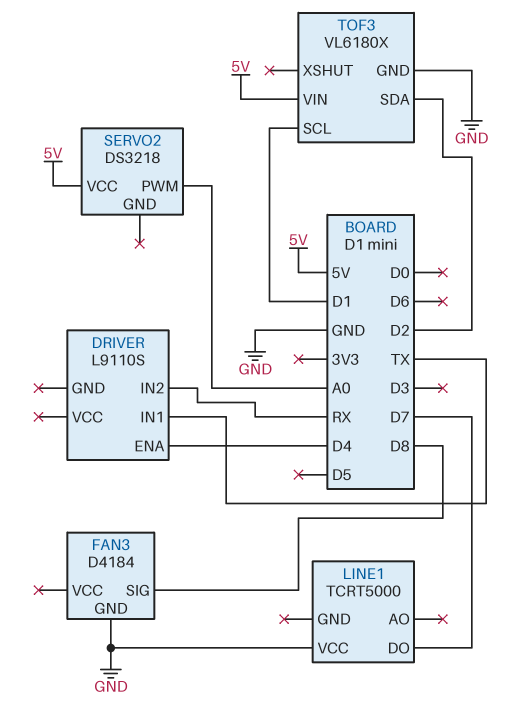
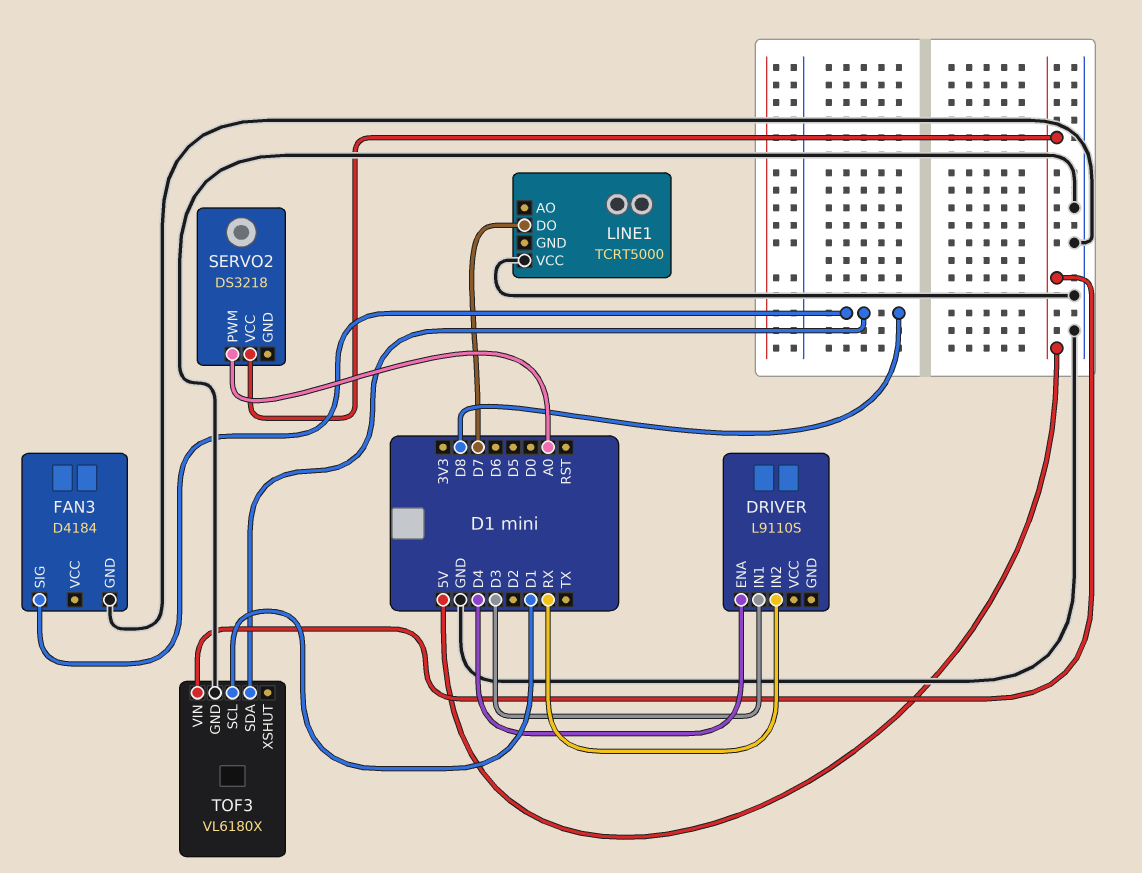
DRIVER pin IN1: TX -> D3
TOF3 pin SDA: D2 -> D8

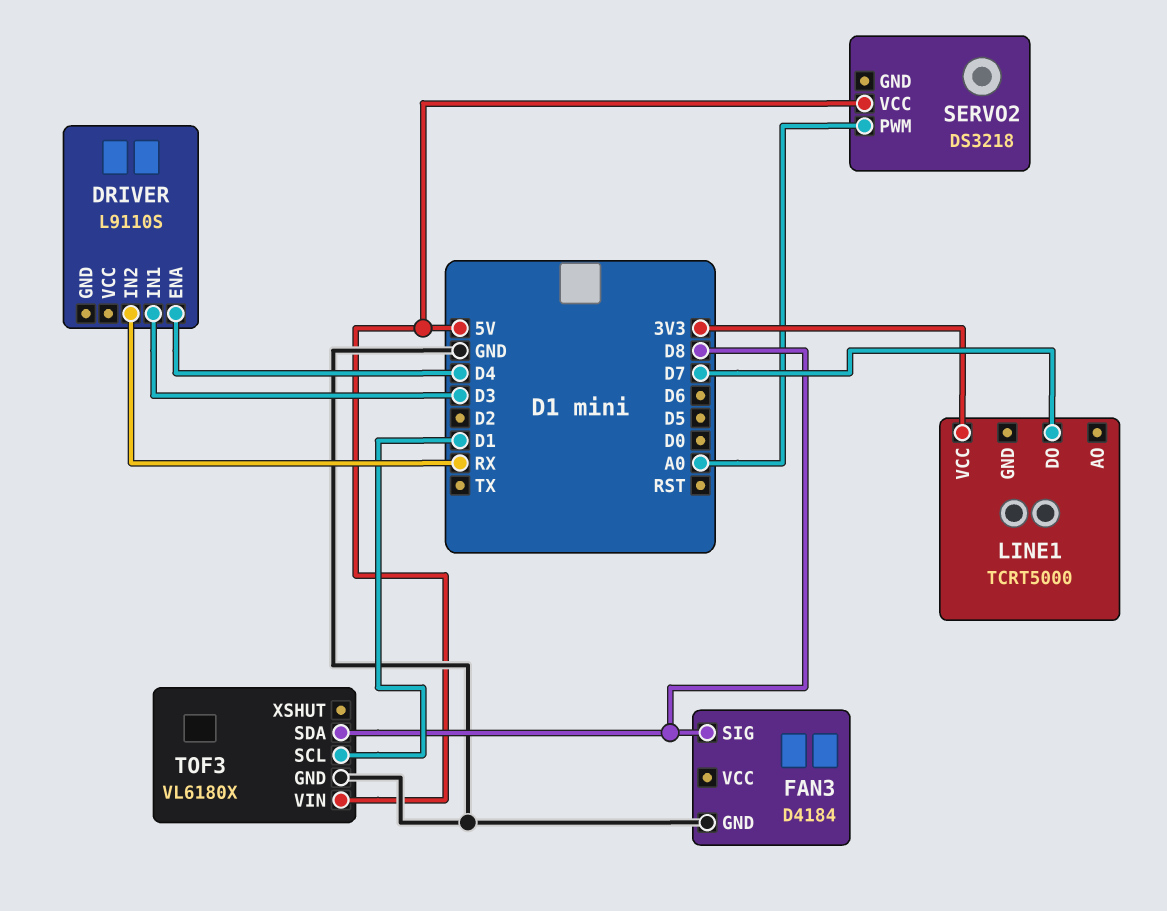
LINE1 pin VCC: GND -> 3V3

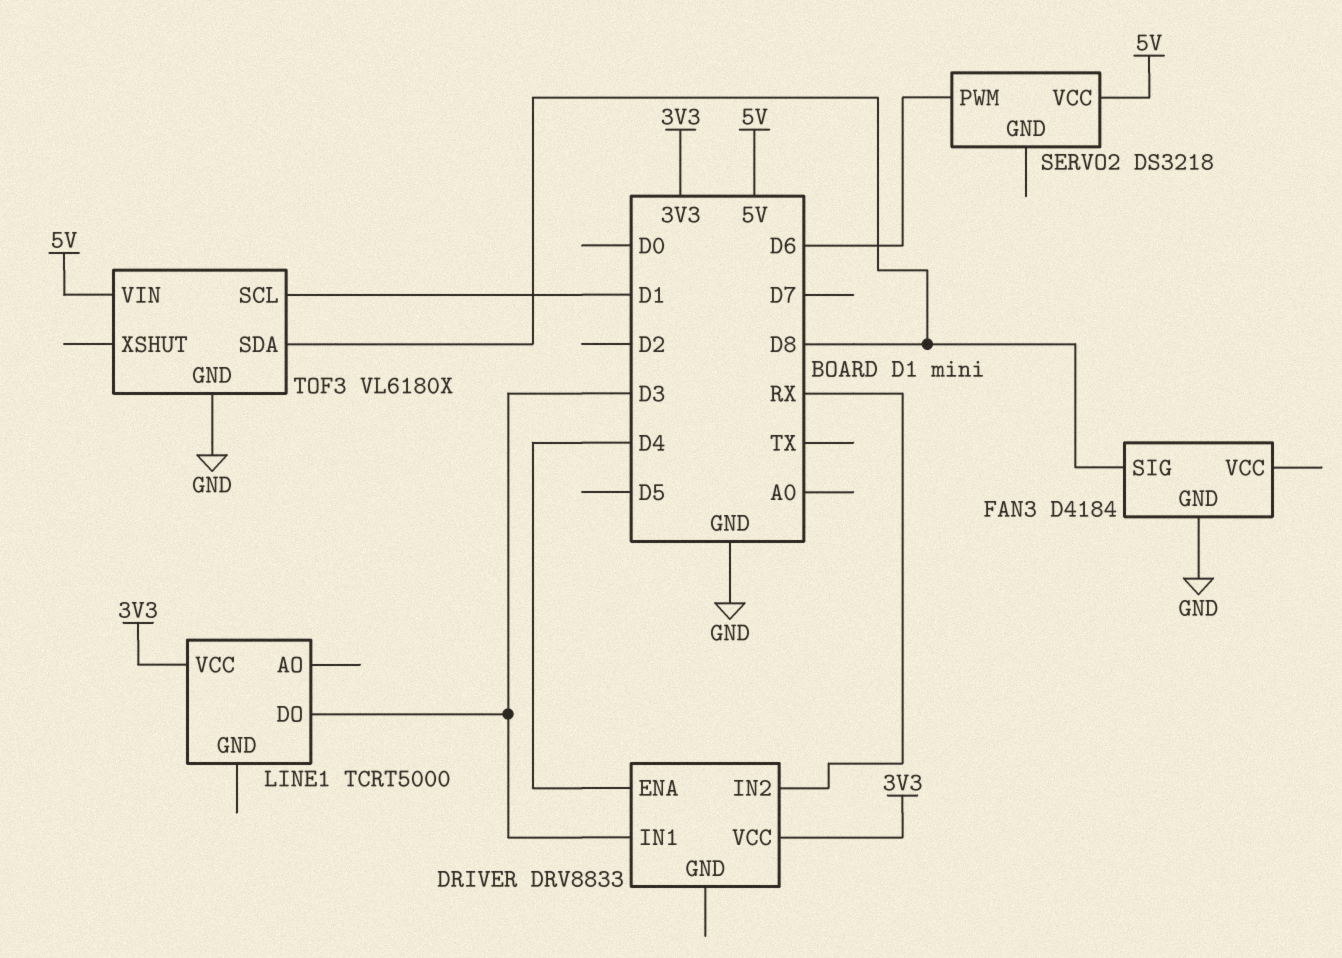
DRIVER: L9110S -> DRV8833
DRIVER pin VCC: none -> 3V3
LINE1 pin DO: D7 -> D3
SERVO2 pin PWM: A0 -> D6

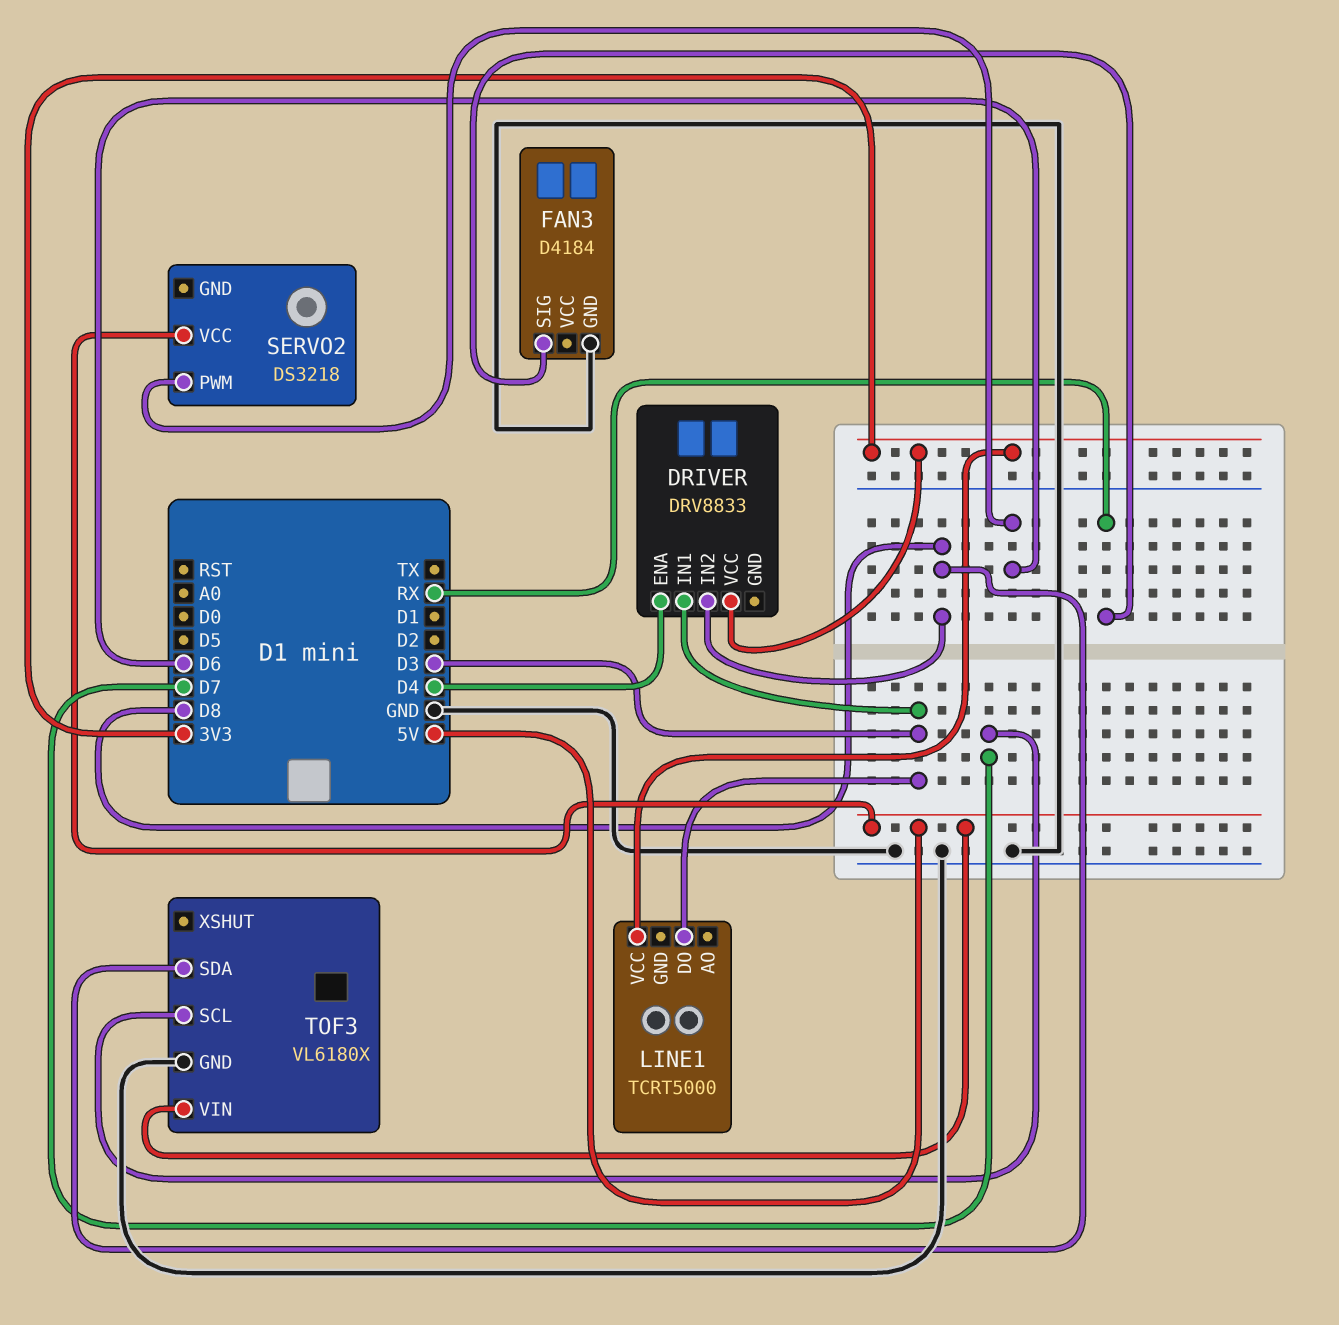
DRIVER pin IN2: RX -> D8
FAN3 pin SIG: D8 -> RX
TOF3 pin SCL: D1 -> D7

